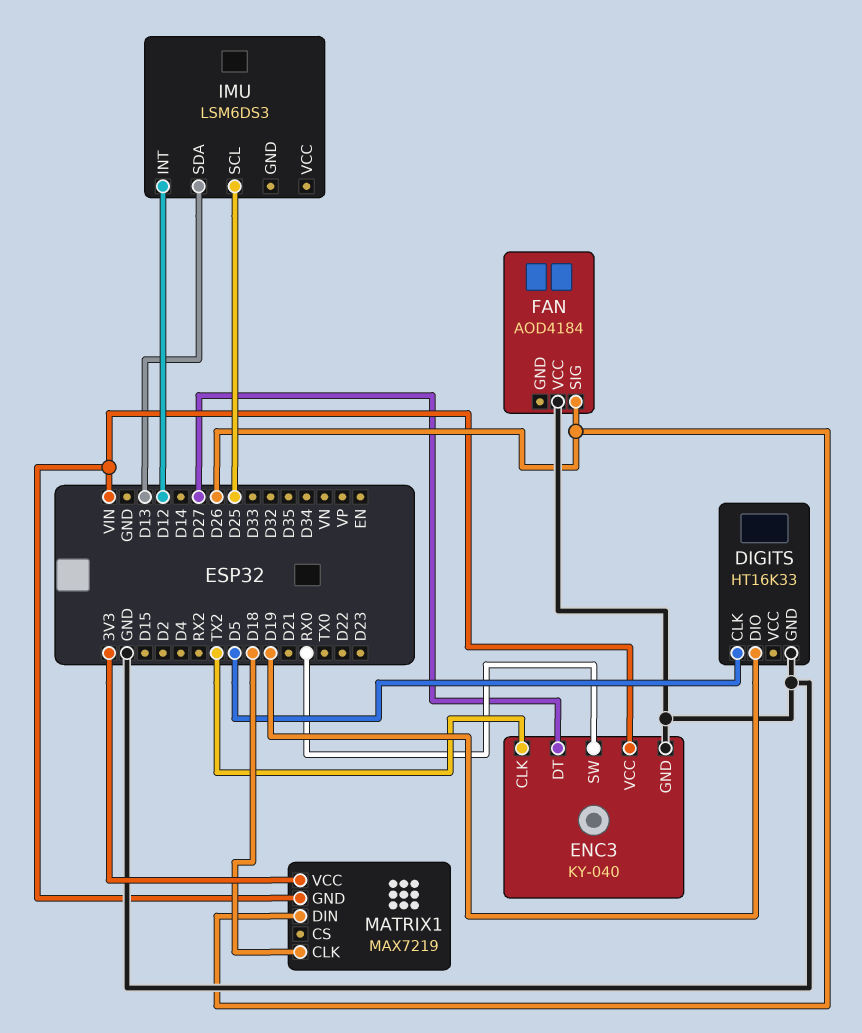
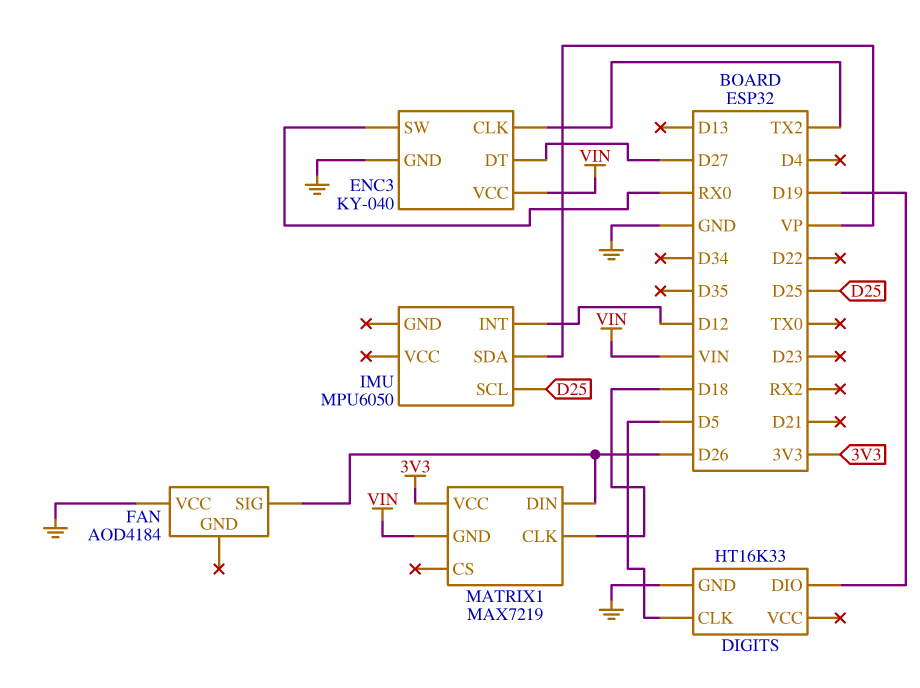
IMU: LSM6DS3 -> MPU6050
IMU pin SDA: D13 -> VP

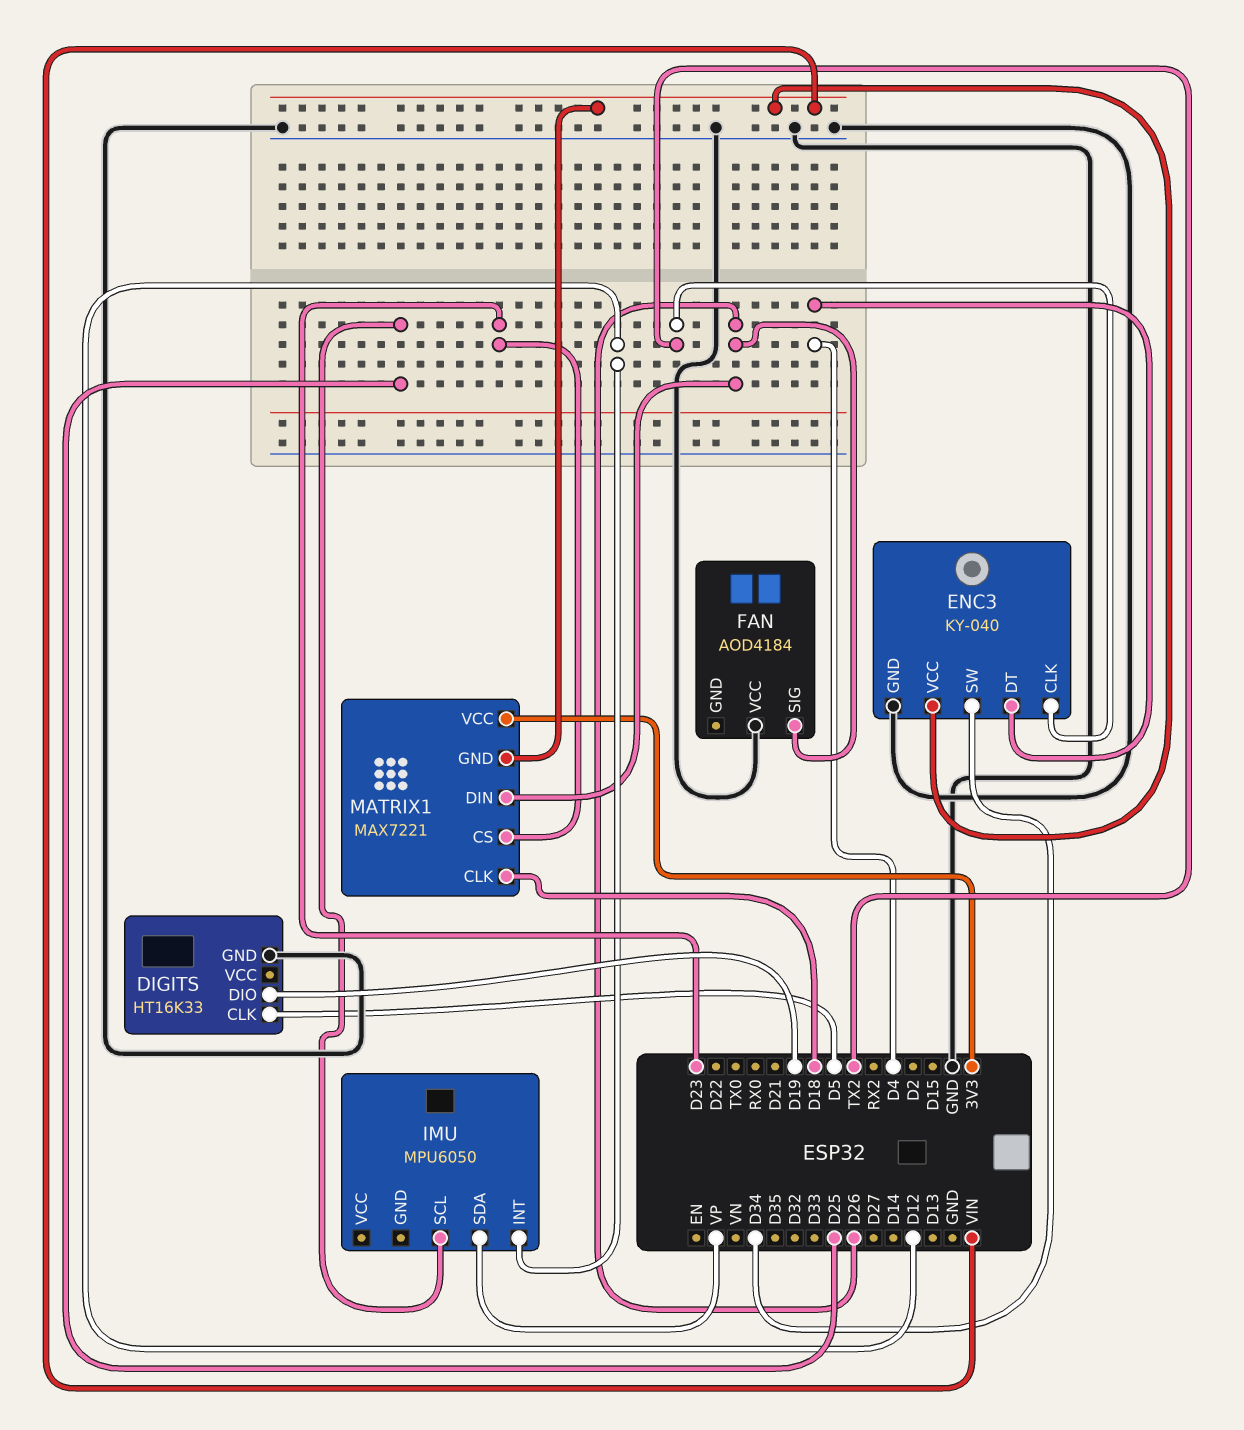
ENC3 pin DT: D27 -> D4
ENC3 pin SW: RX0 -> D34
MATRIX1: MAX7219 -> MAX7221
MATRIX1 pin CS: none -> D23

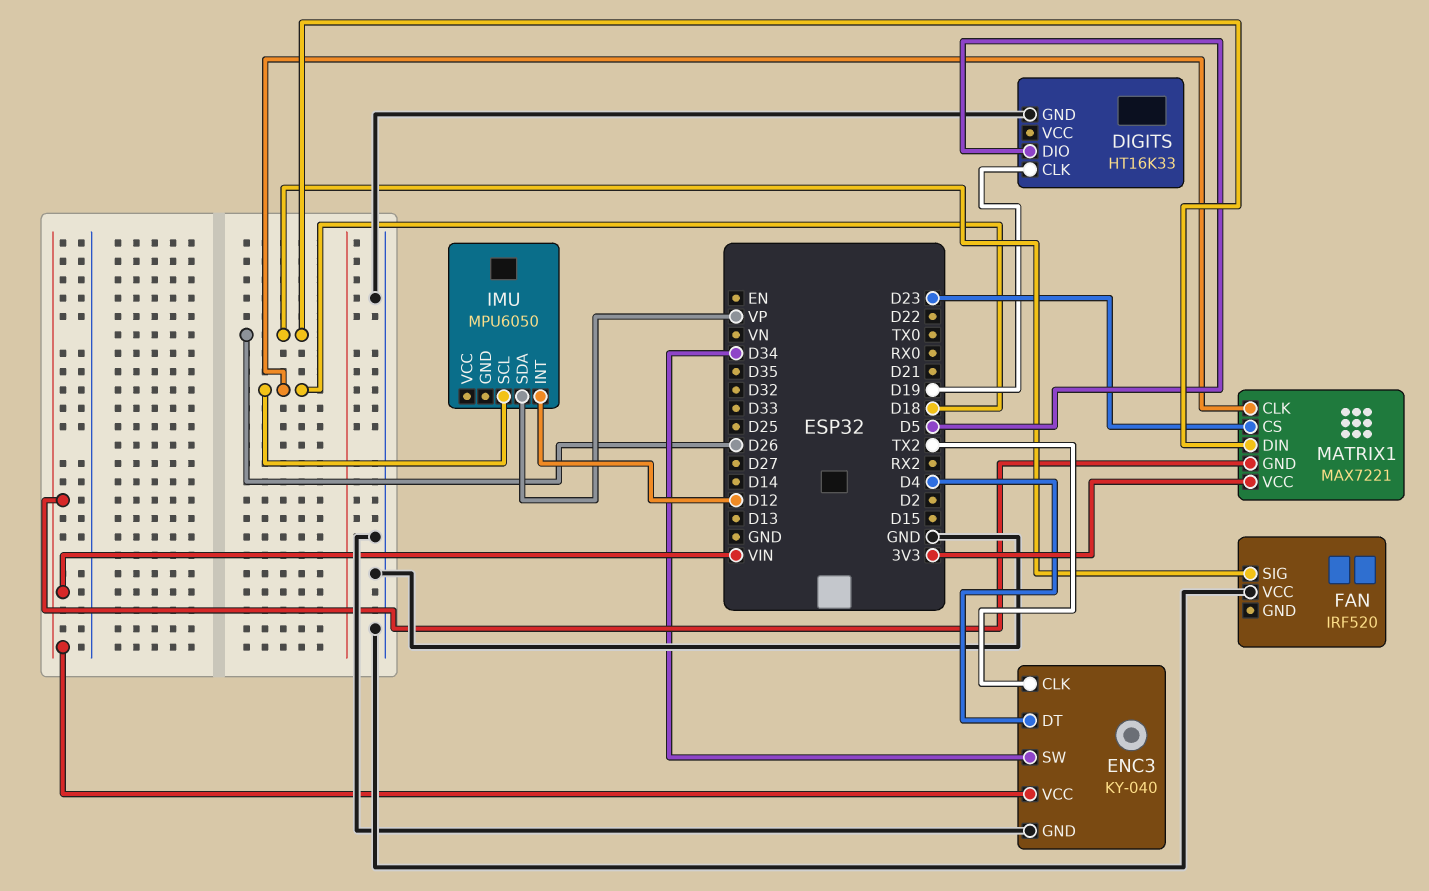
DIGITS pin CLK: D5 -> D19
DIGITS pin DIO: D19 -> D5
FAN: AOD4184 -> IRF520
IMU pin SCL: D25 -> D18

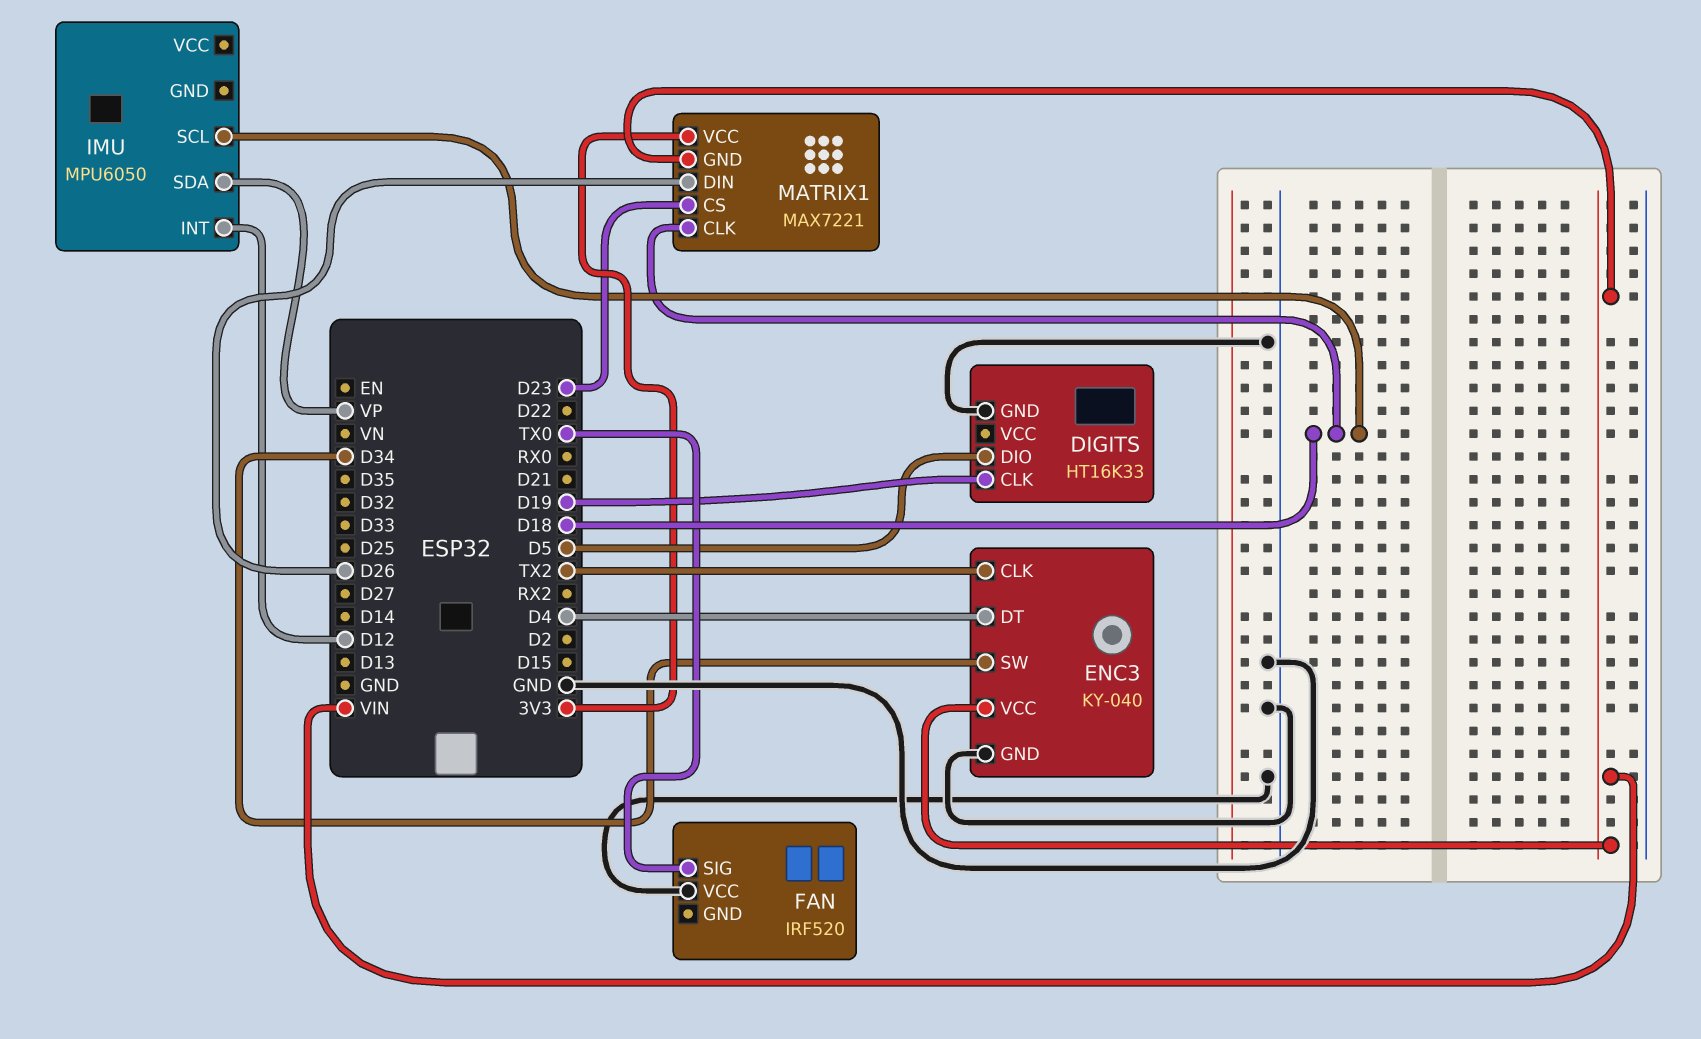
FAN pin SIG: D26 -> TX0

